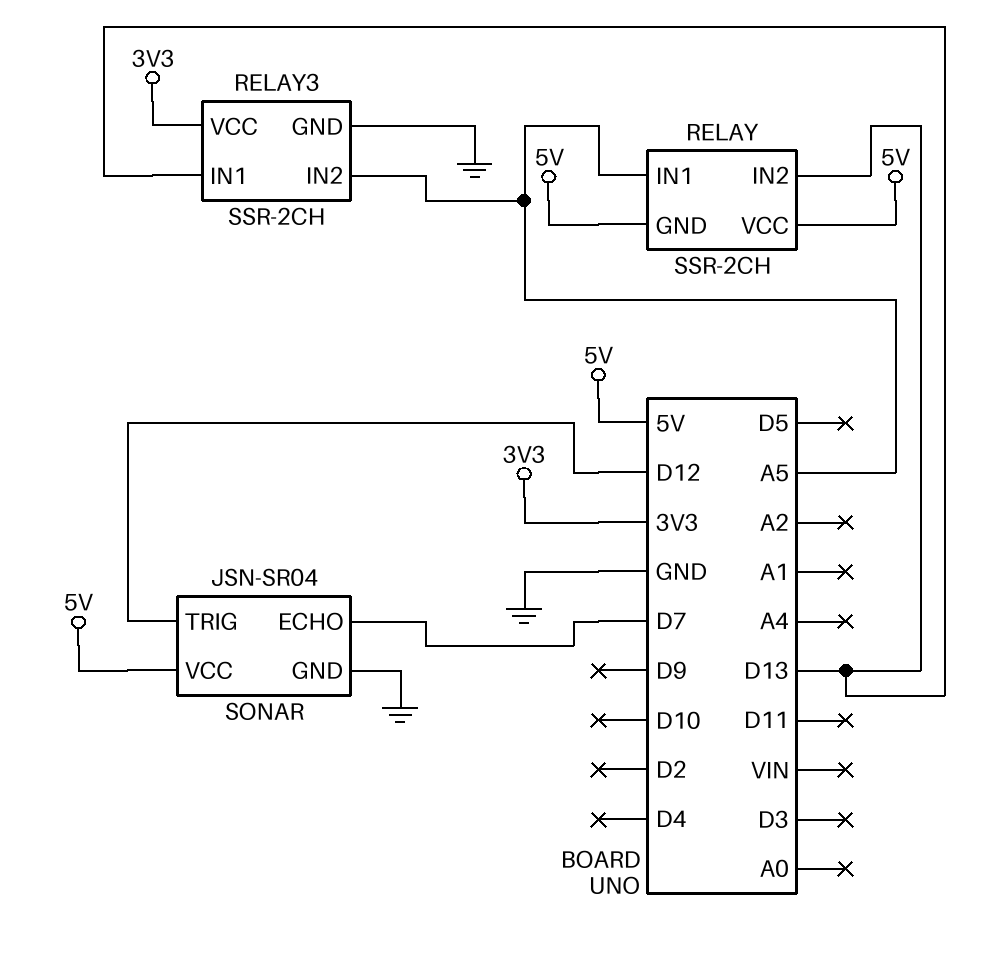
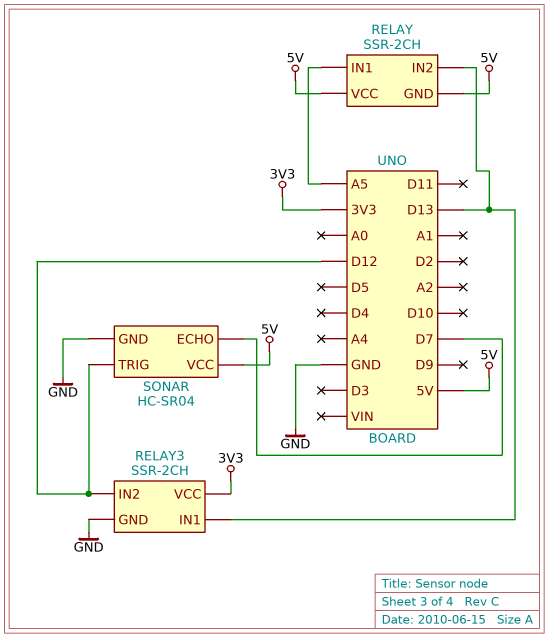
RELAY3 pin IN2: A5 -> D12
SONAR: JSN-SR04 -> HC-SR04

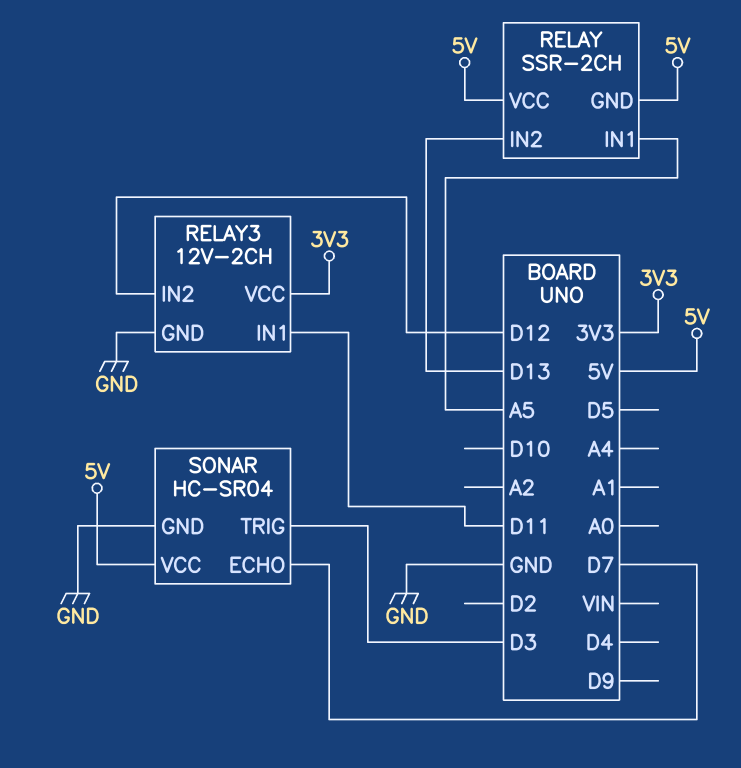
RELAY3: SSR-2CH -> 12V-2CH
RELAY3 pin IN1: D13 -> D11
SONAR pin TRIG: D12 -> D3

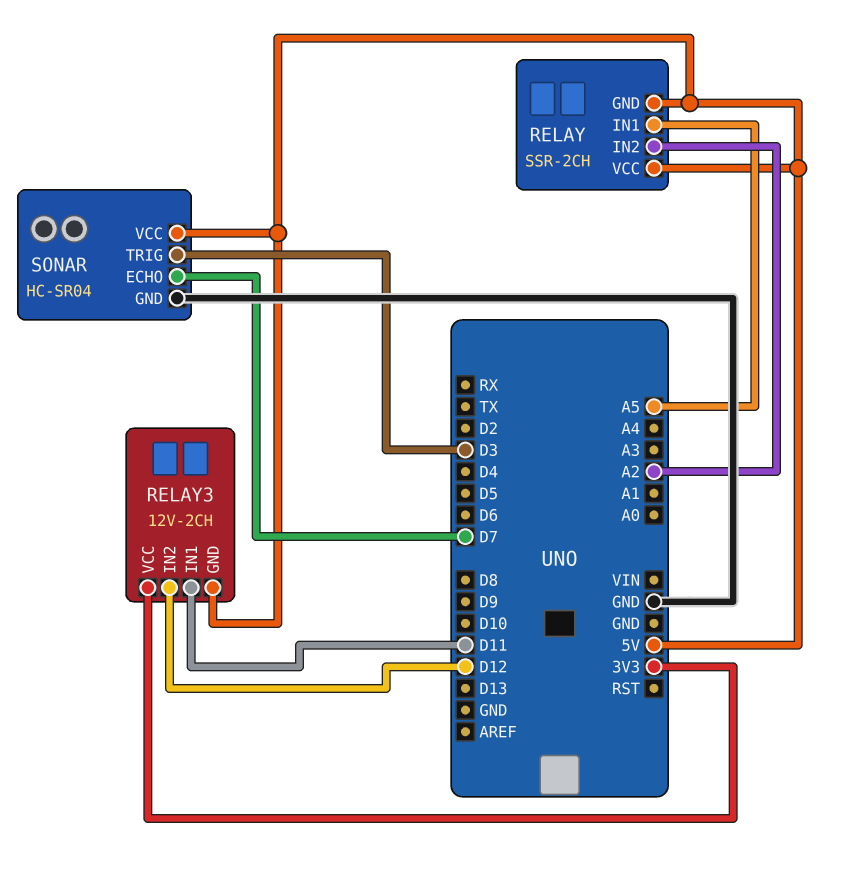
RELAY pin IN2: D13 -> A2
RELAY3 pin GND: GND -> 5V

